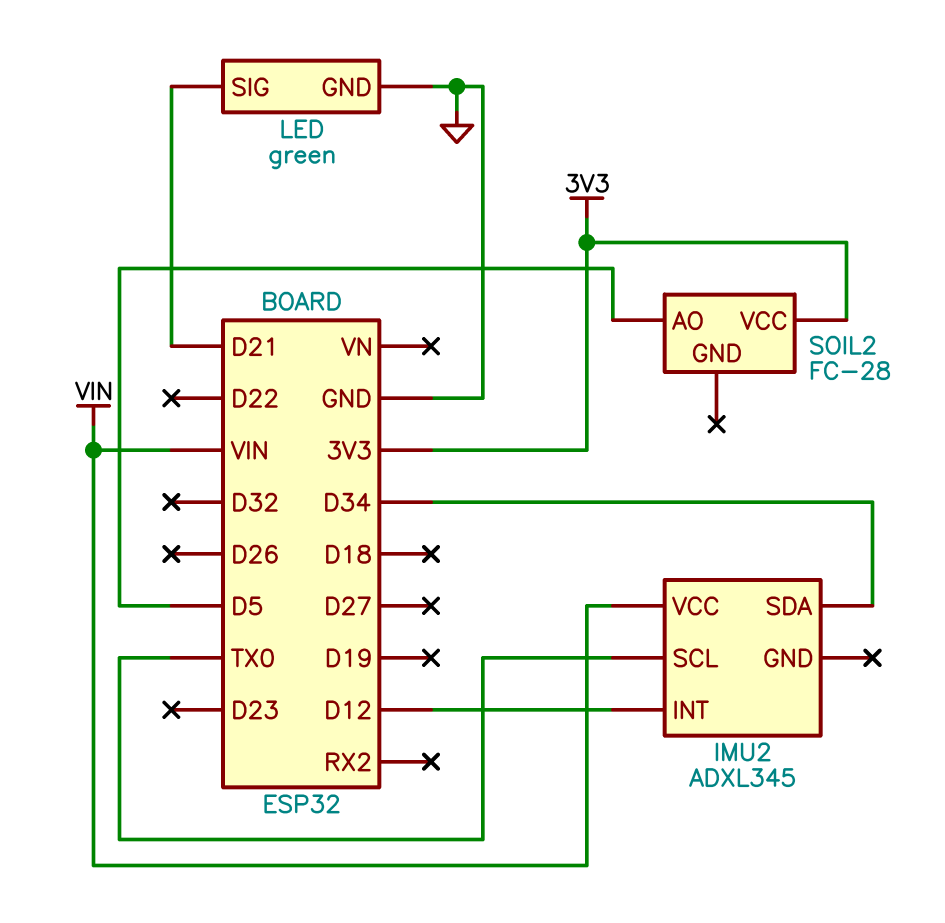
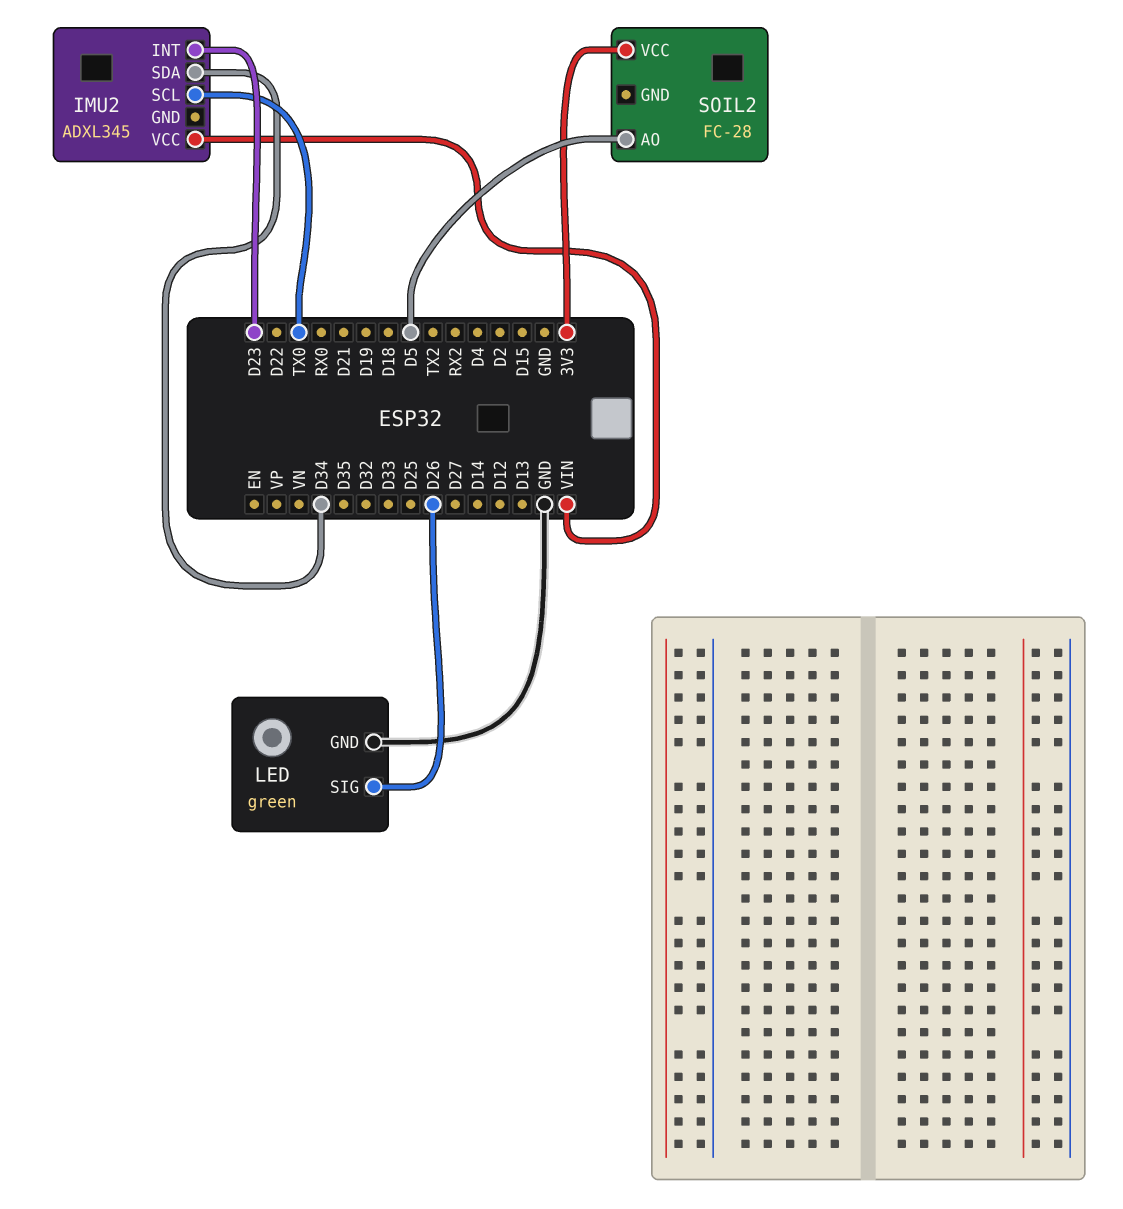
IMU2 pin INT: D12 -> D23
LED pin SIG: D21 -> D26

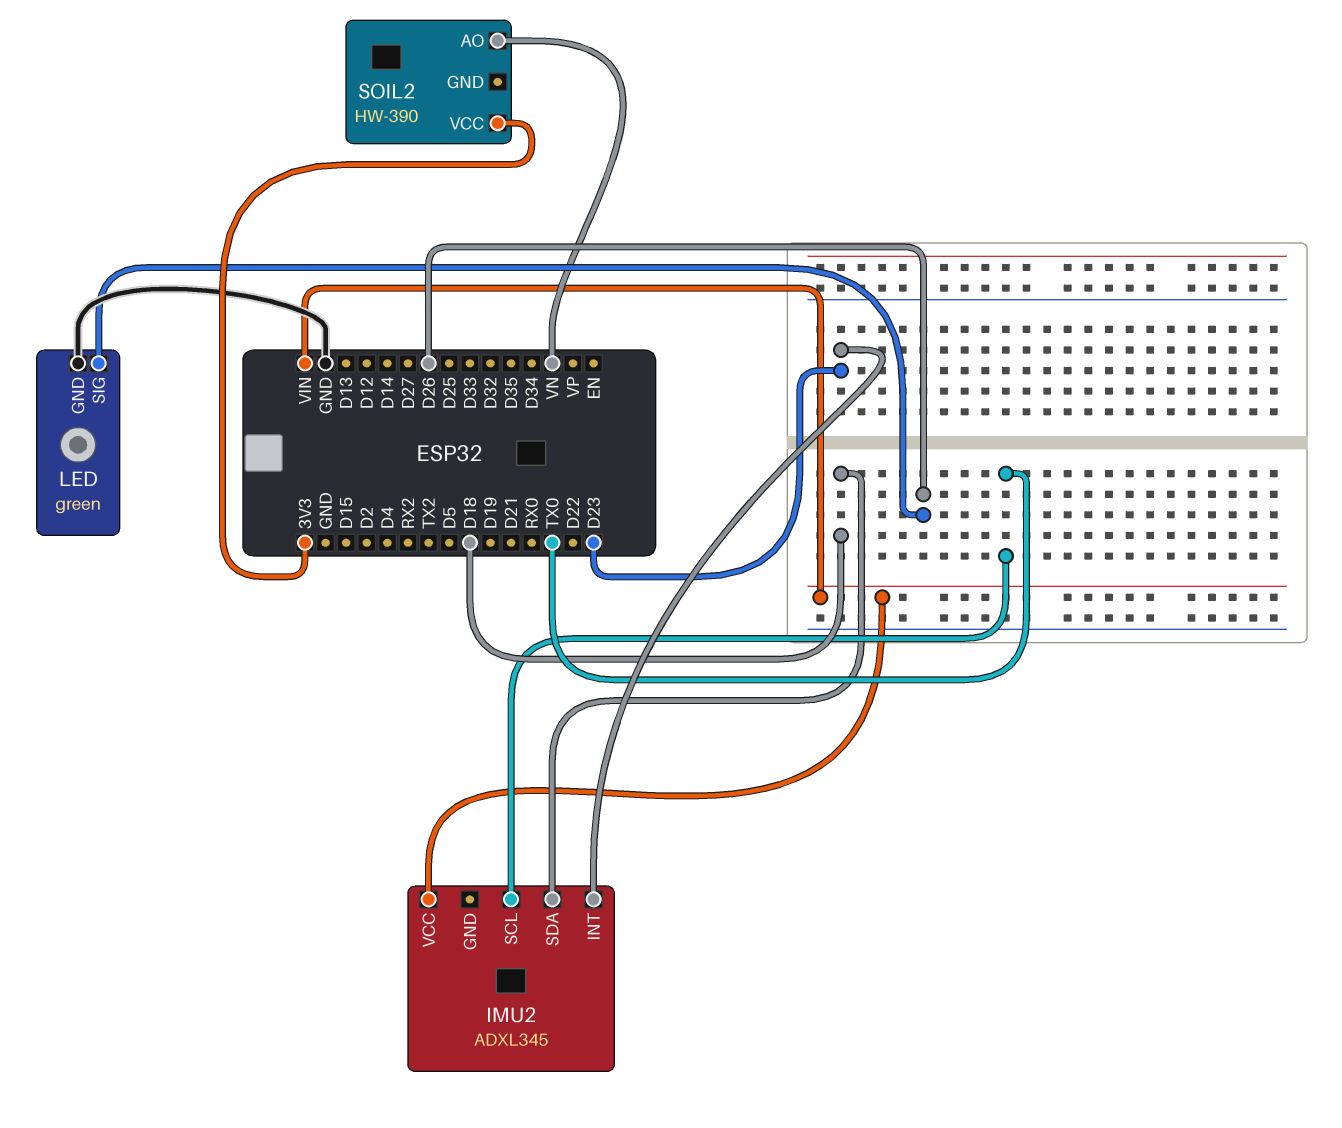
IMU2 pin SDA: D34 -> D18
SOIL2: FC-28 -> HW-390
SOIL2 pin AO: D5 -> VN

